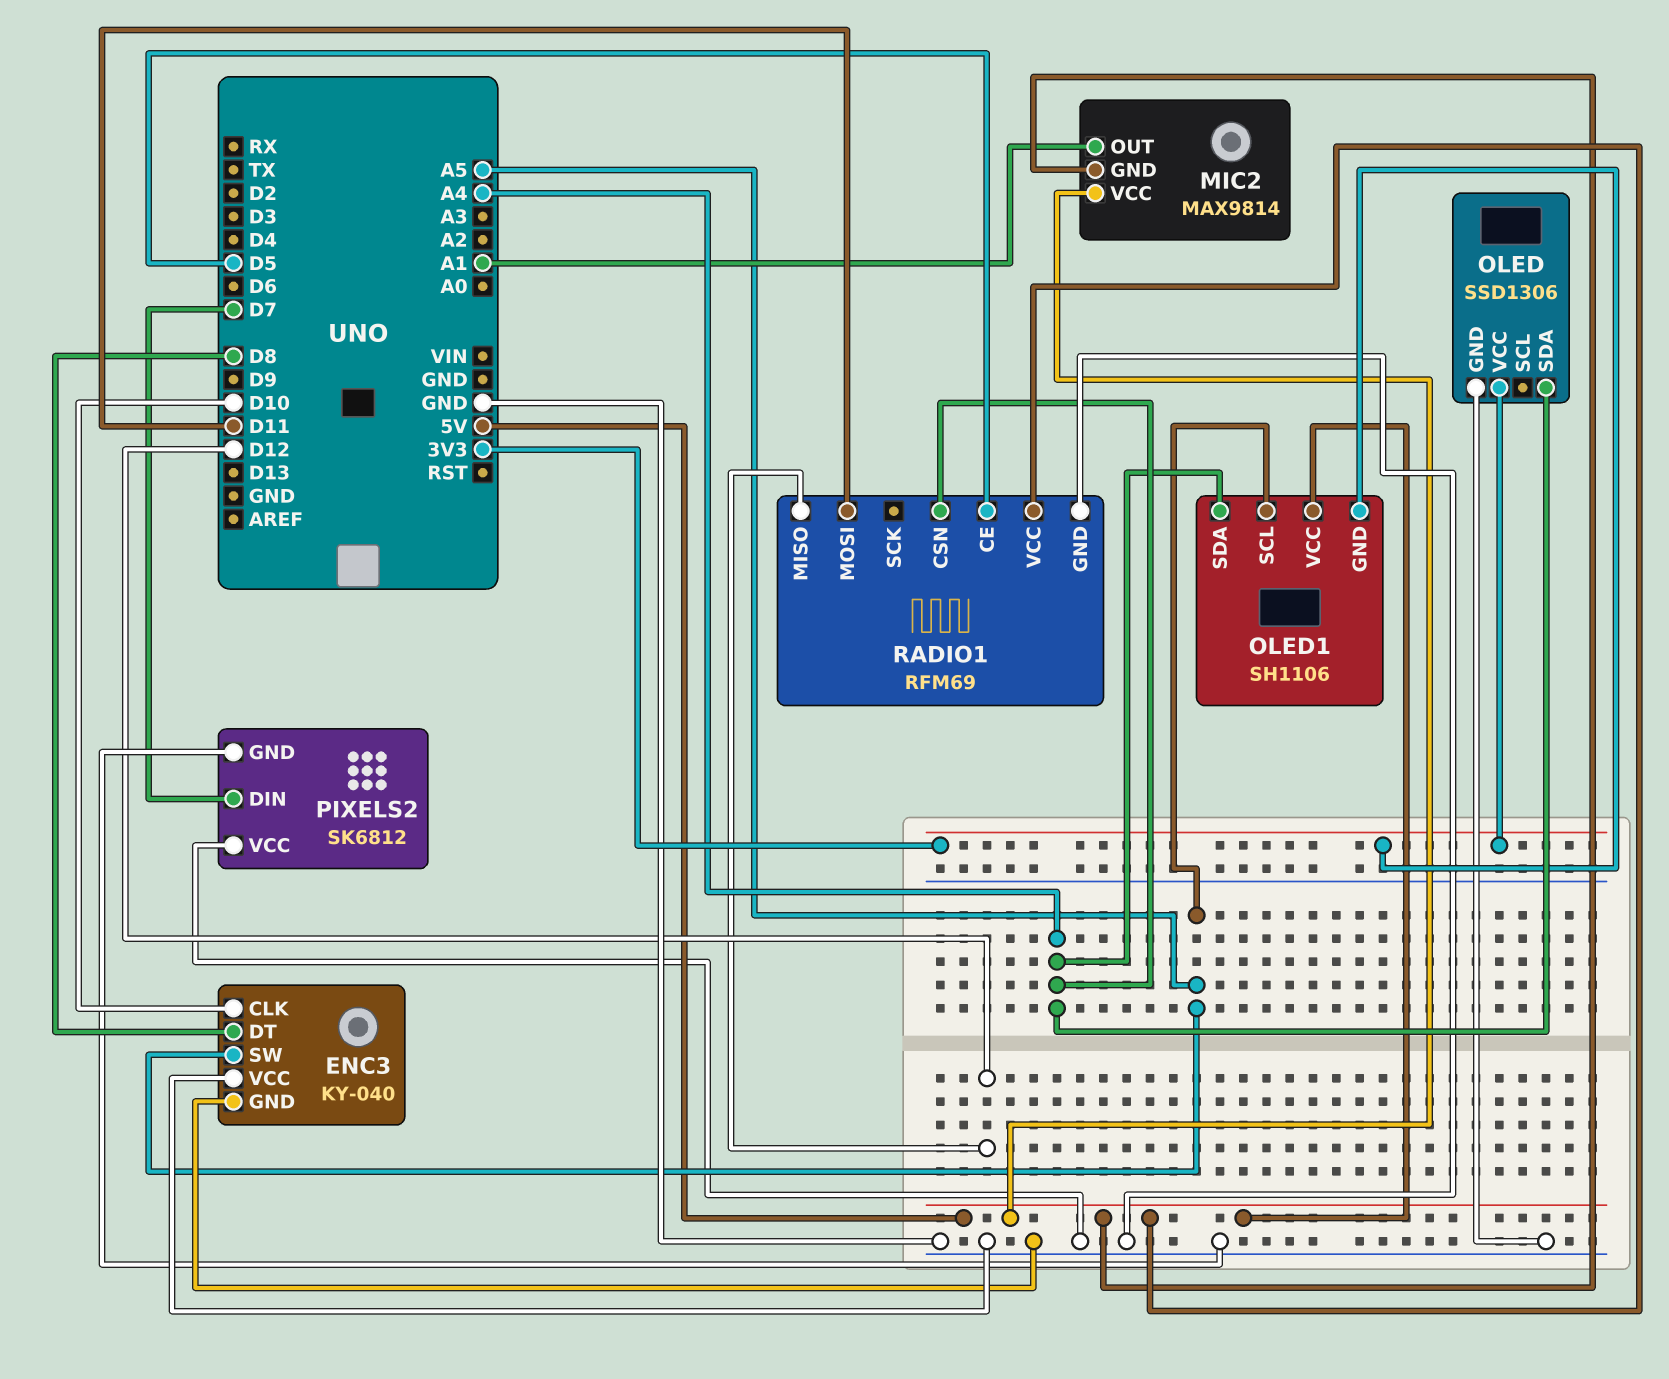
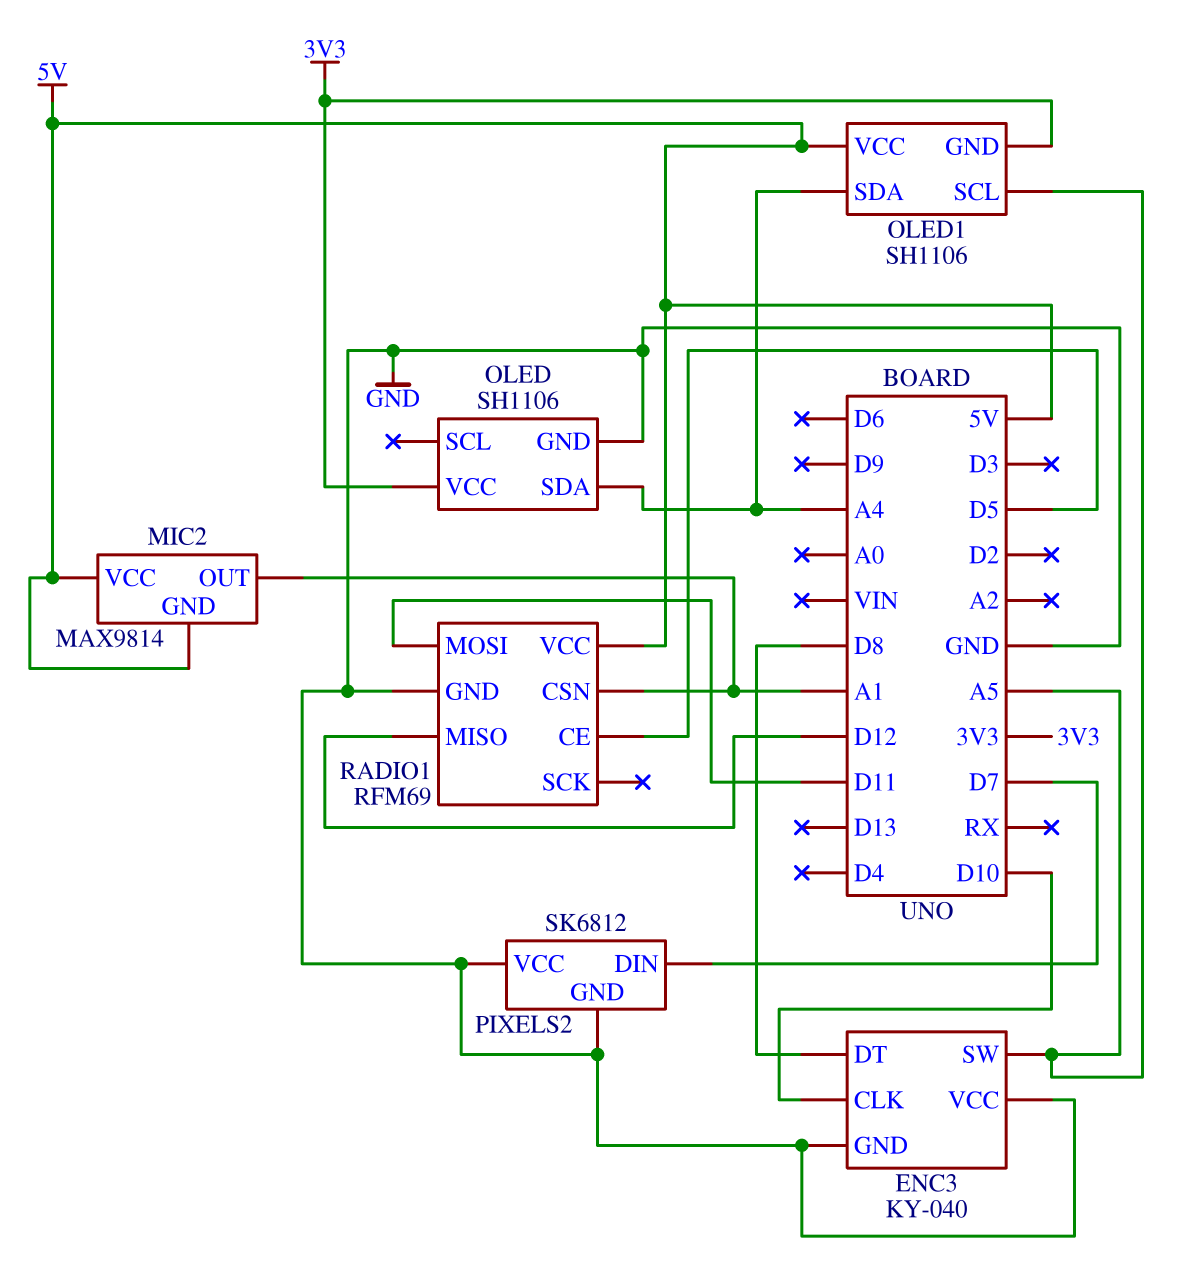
OLED: SSD1306 -> SH1106
RADIO1 pin CSN: A4 -> A1

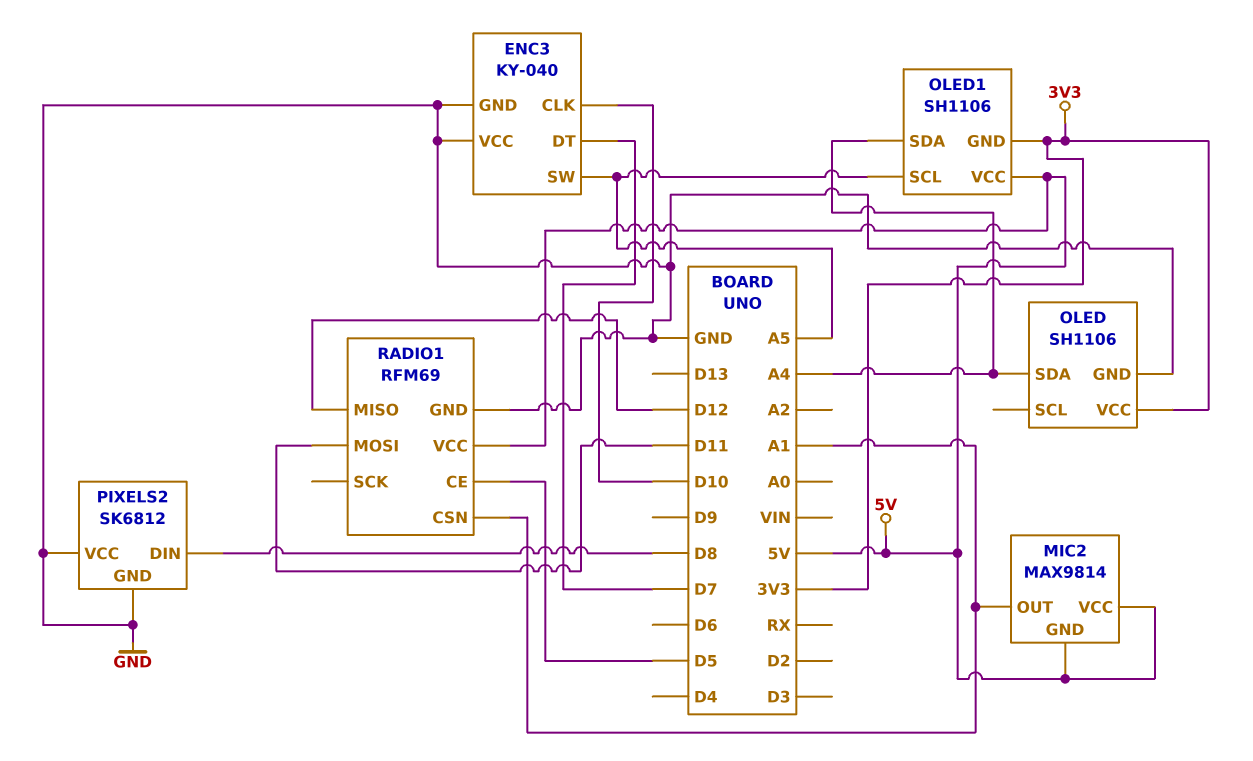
ENC3 pin DT: D8 -> D7
PIXELS2 pin DIN: D7 -> D8

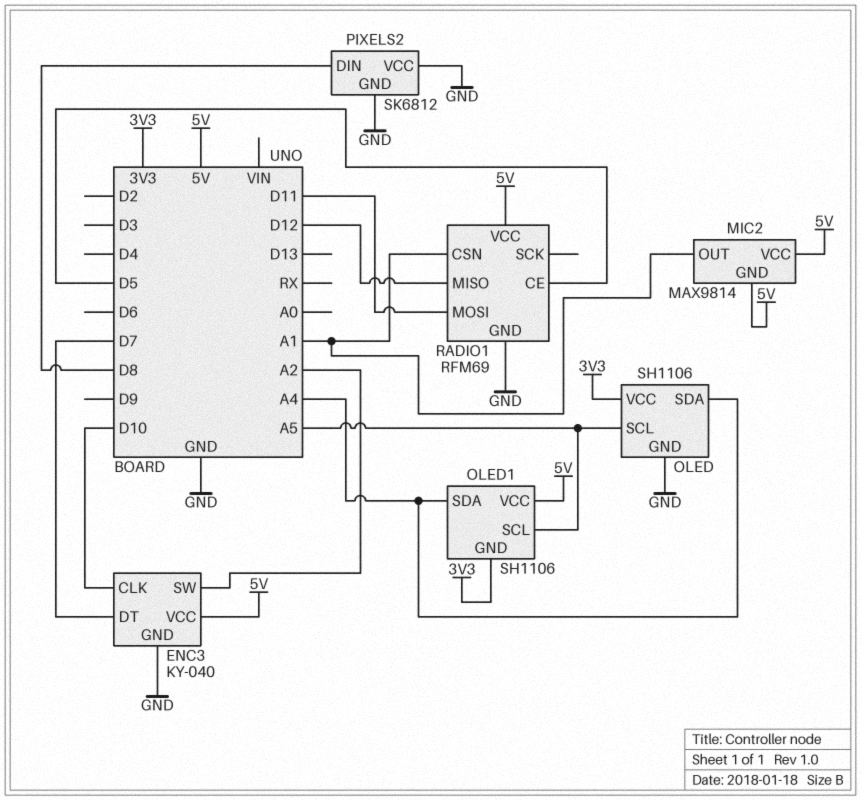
ENC3 pin SW: A5 -> A2
ENC3 pin VCC: GND -> 5V
OLED pin SCL: none -> A5

